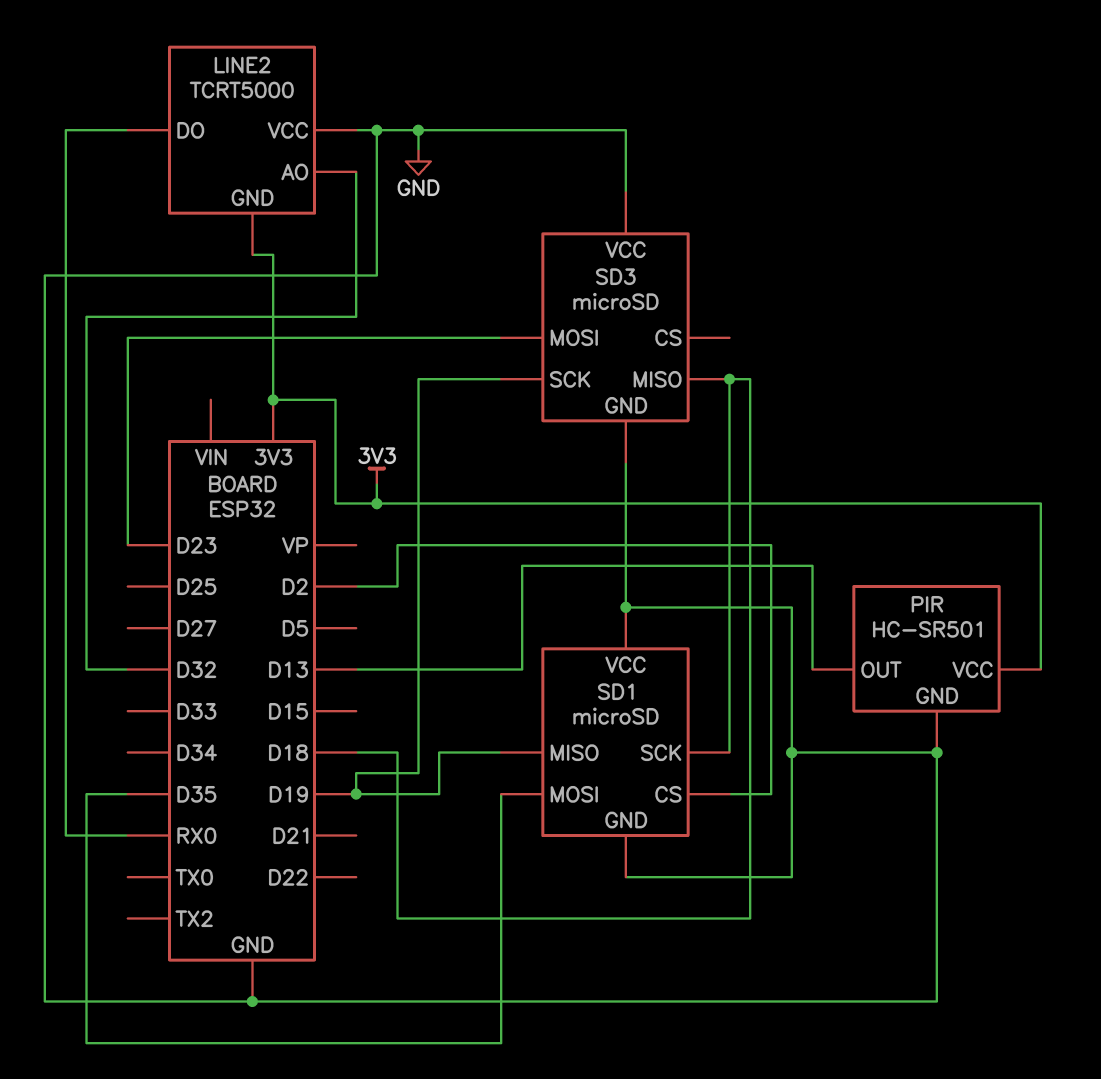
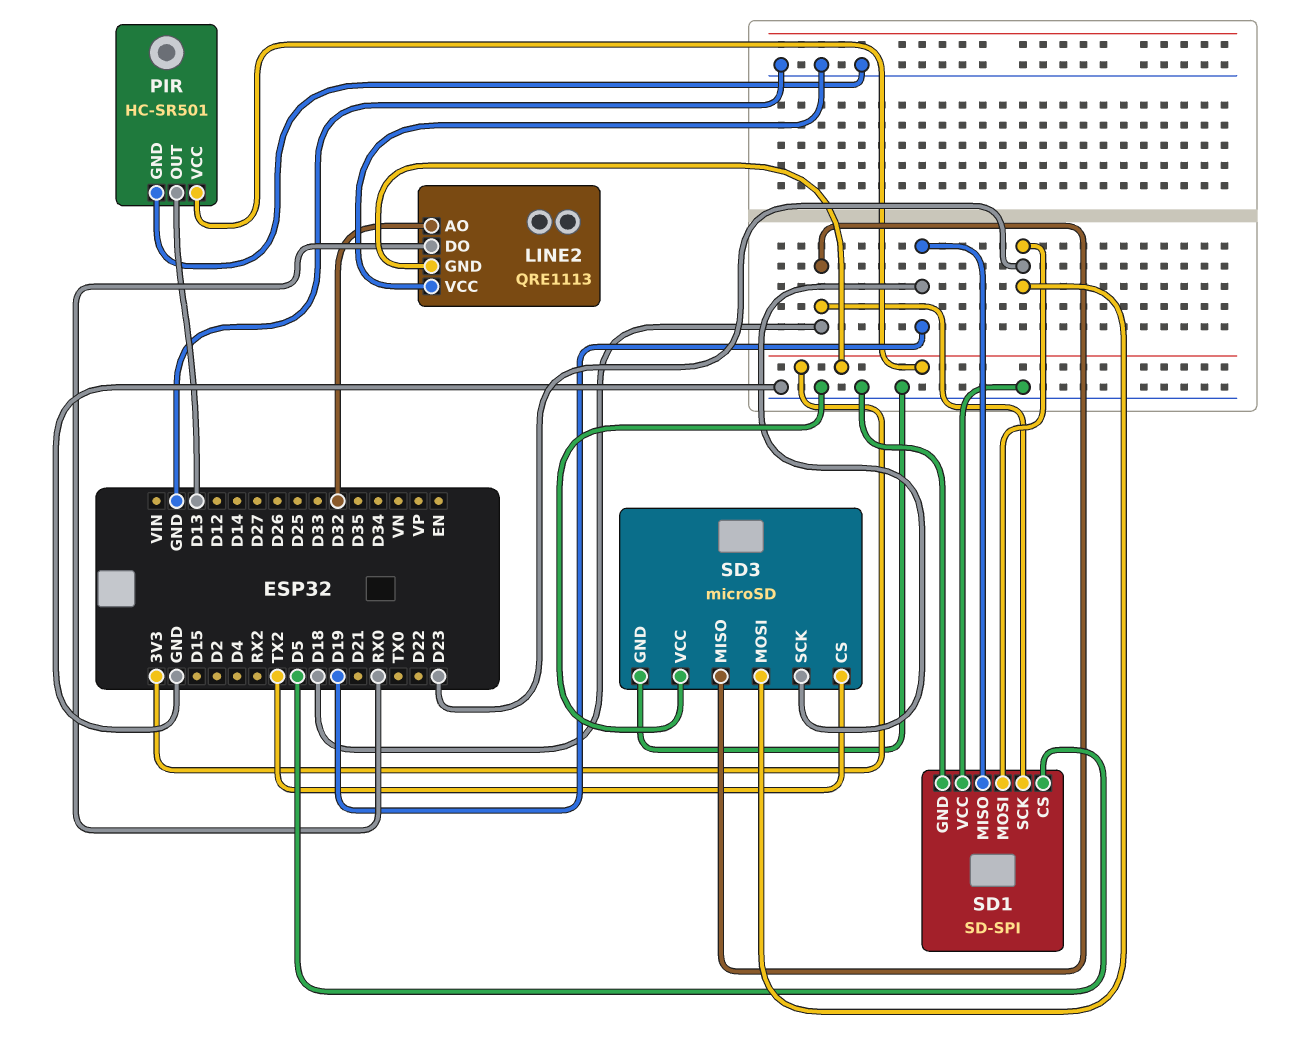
LINE2: TCRT5000 -> QRE1113
SD1: microSD -> SD-SPI
SD1 pin CS: D2 -> D5
SD1 pin MOSI: D35 -> D23
SD3 pin CS: none -> TX2

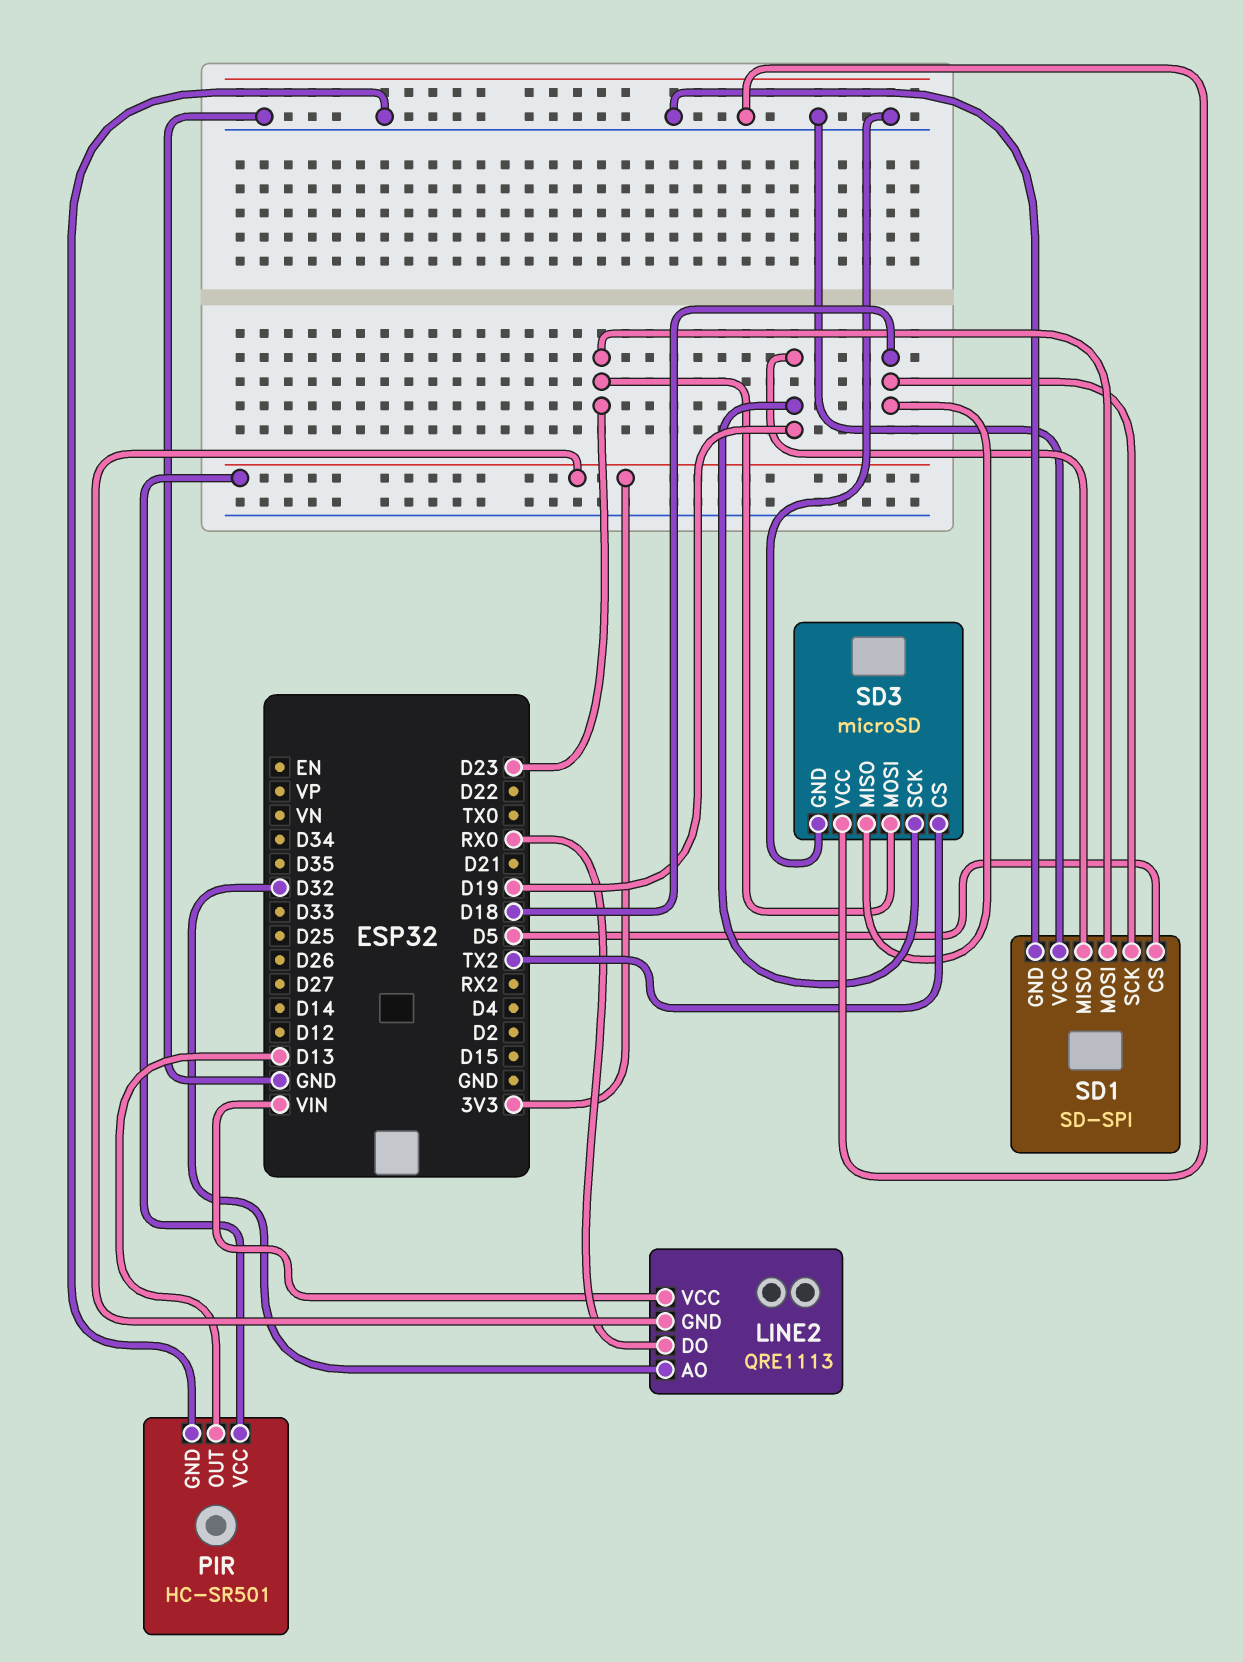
LINE2 pin VCC: GND -> VIN

